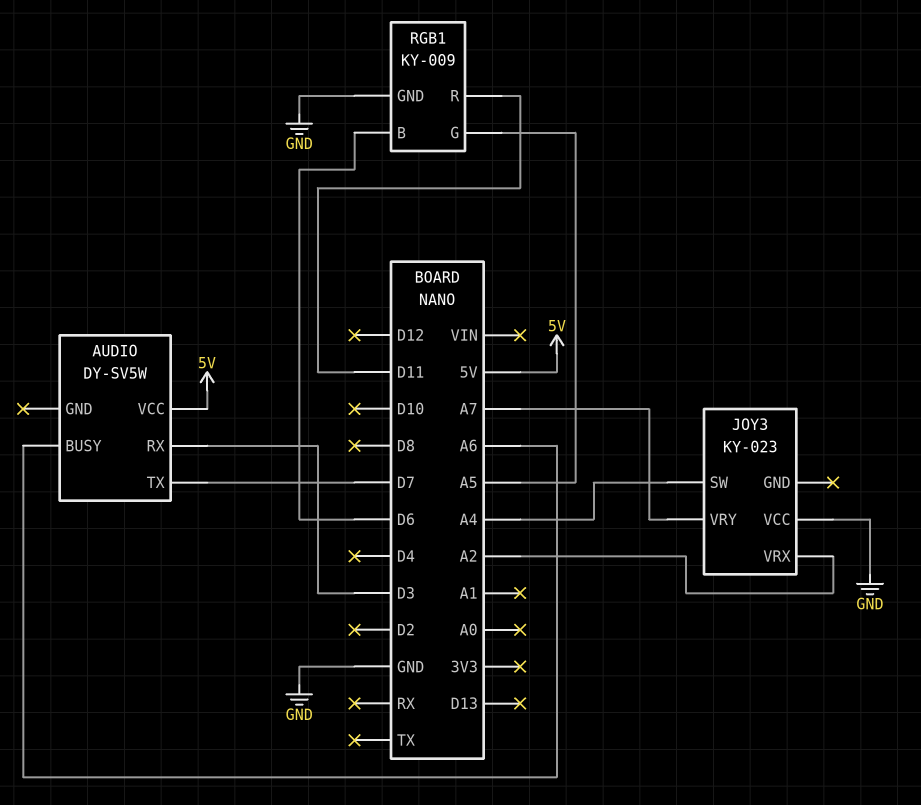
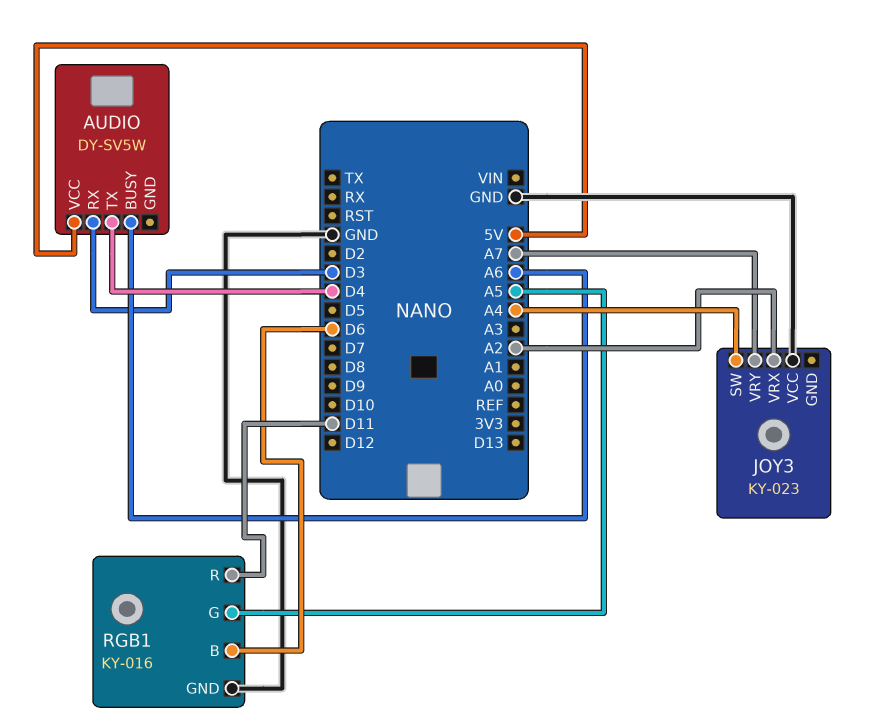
AUDIO pin TX: D7 -> D4
RGB1: KY-009 -> KY-016

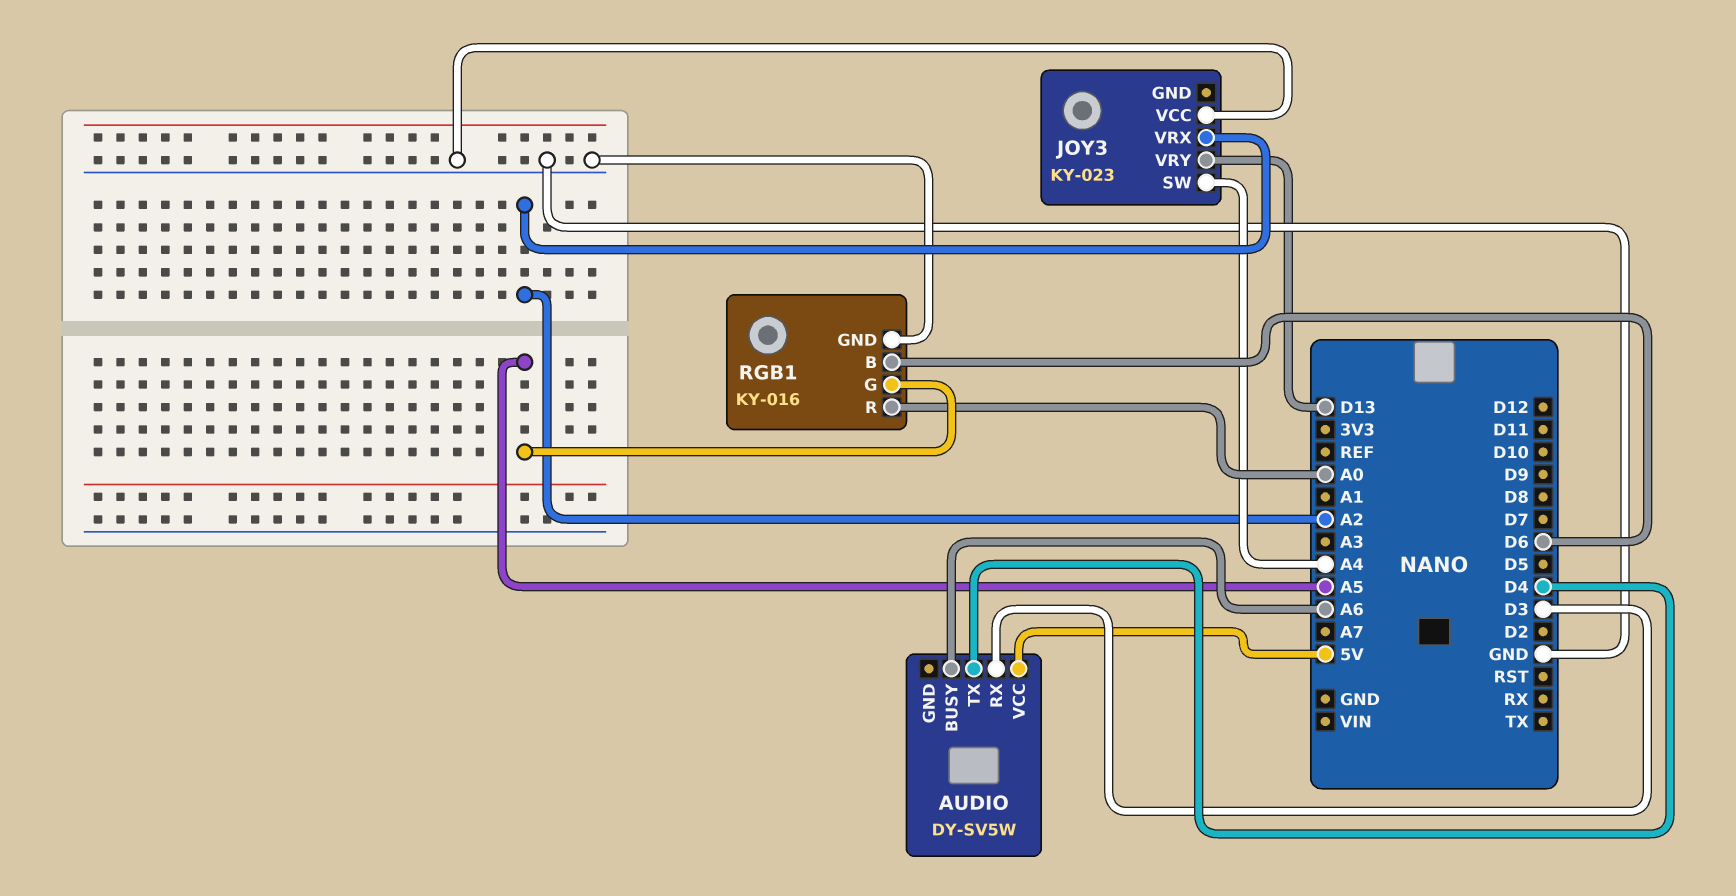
JOY3 pin VRY: A7 -> D13
RGB1 pin R: D11 -> A0

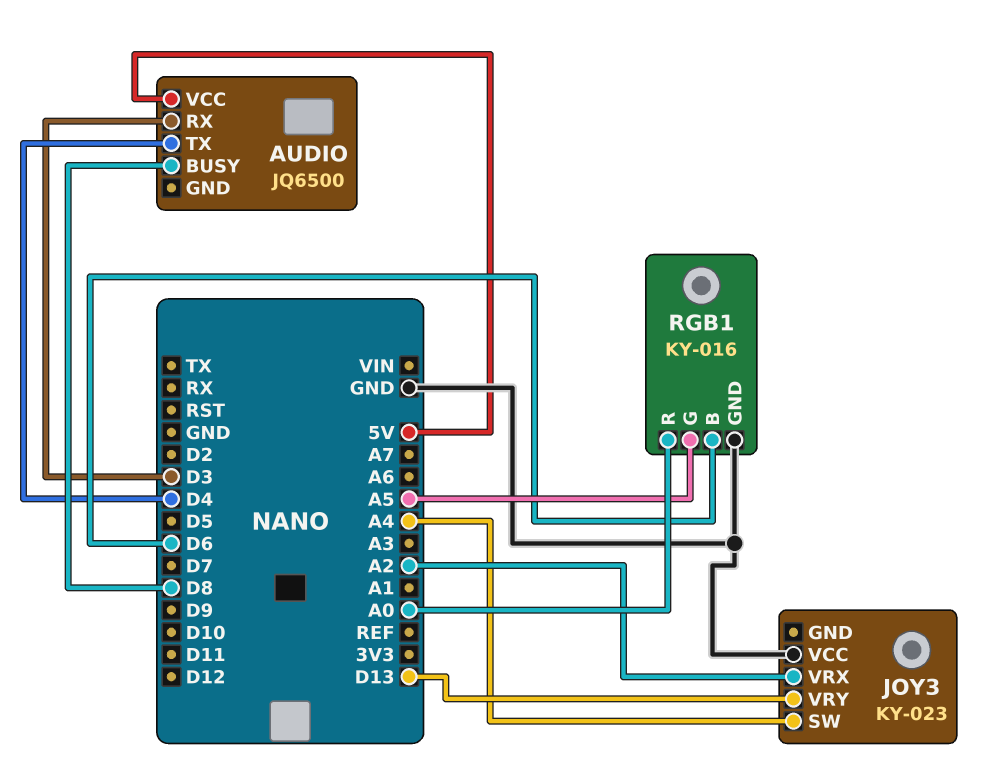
AUDIO: DY-SV5W -> JQ6500
AUDIO pin BUSY: A6 -> D8

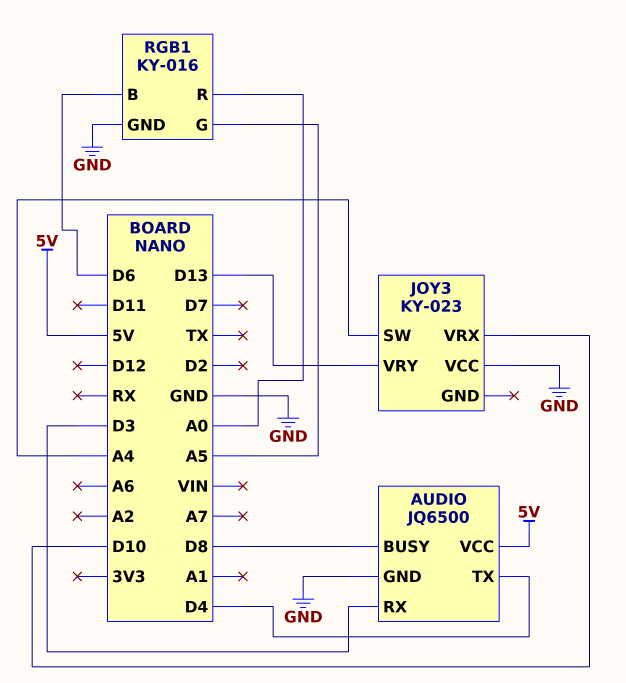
AUDIO pin GND: none -> GND
JOY3 pin VRX: A2 -> D10

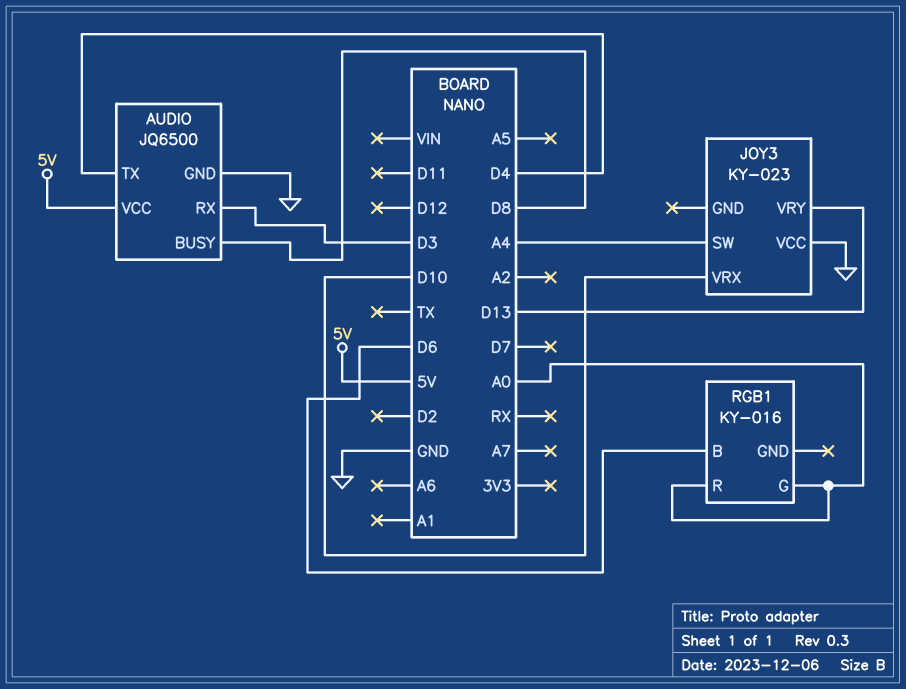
RGB1 pin G: A5 -> A0
RGB1 pin GND: GND -> none

